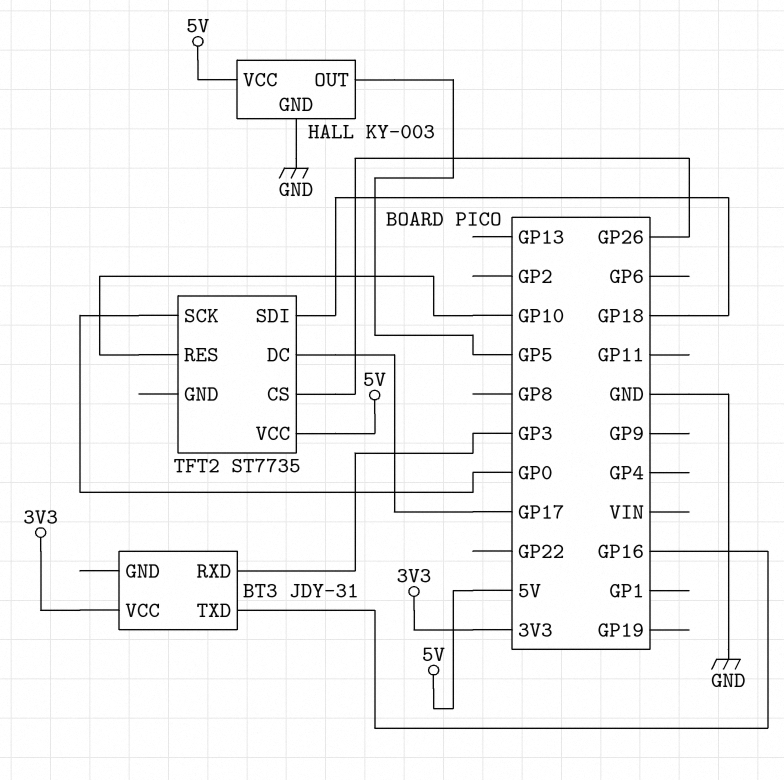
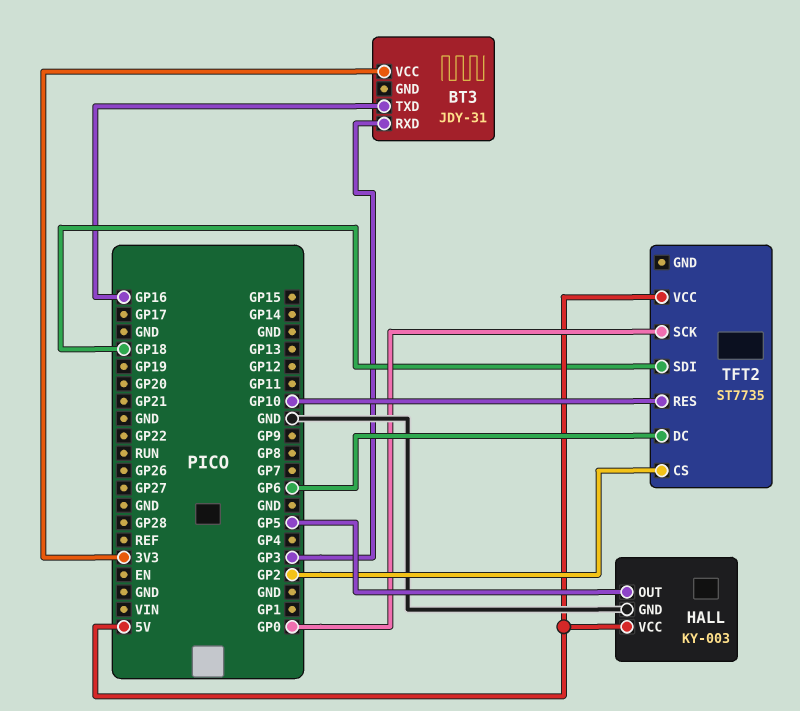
TFT2 pin CS: GP26 -> GP2
TFT2 pin DC: GP17 -> GP6

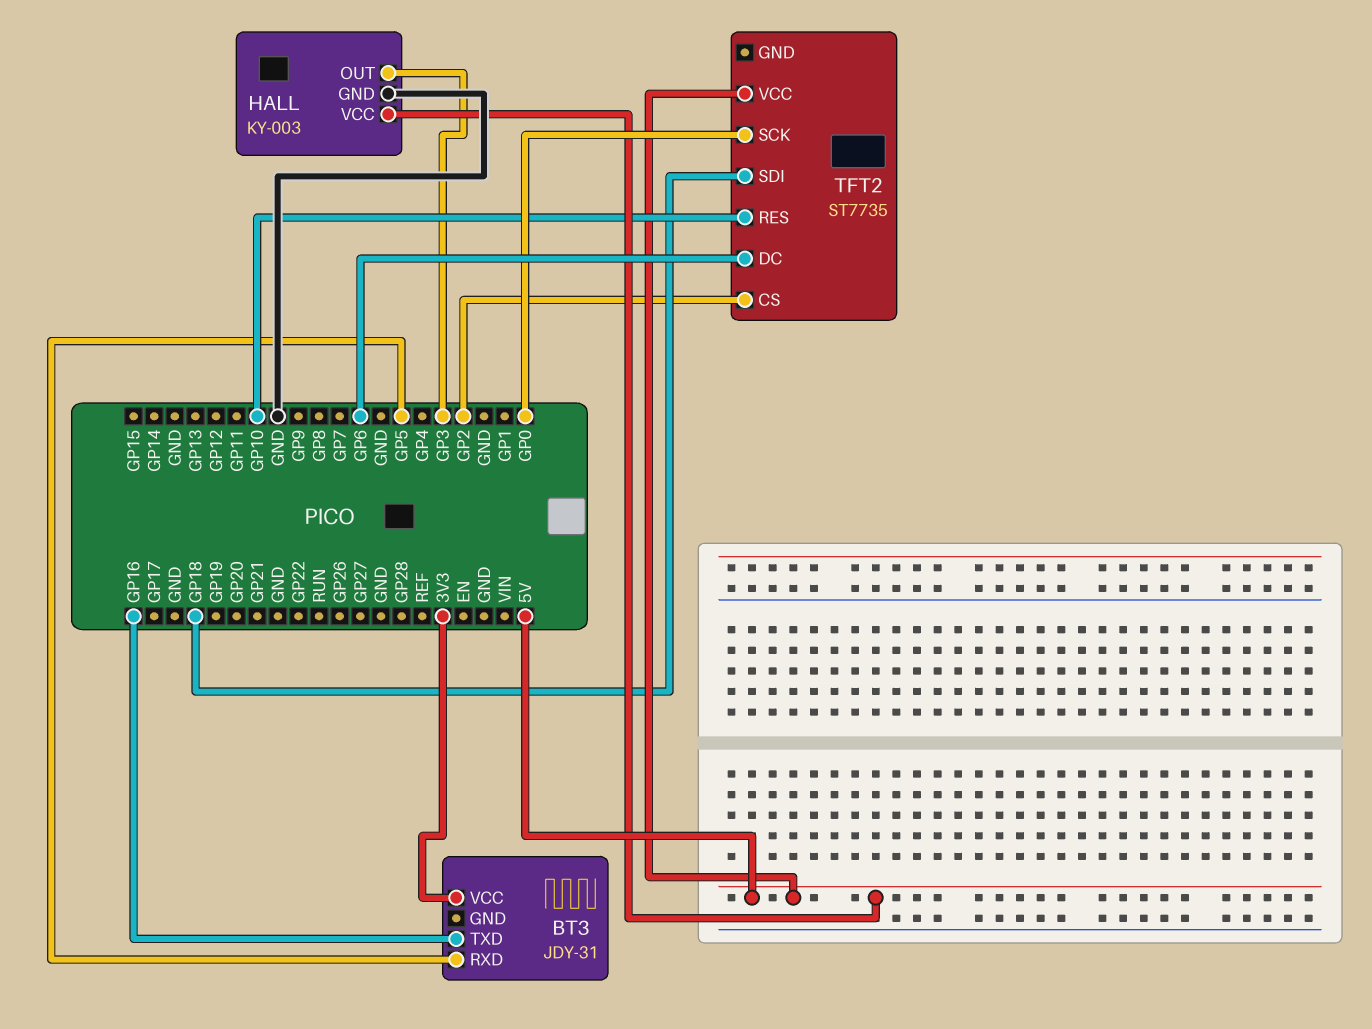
BT3 pin RXD: GP3 -> GP5
HALL pin OUT: GP5 -> GP3

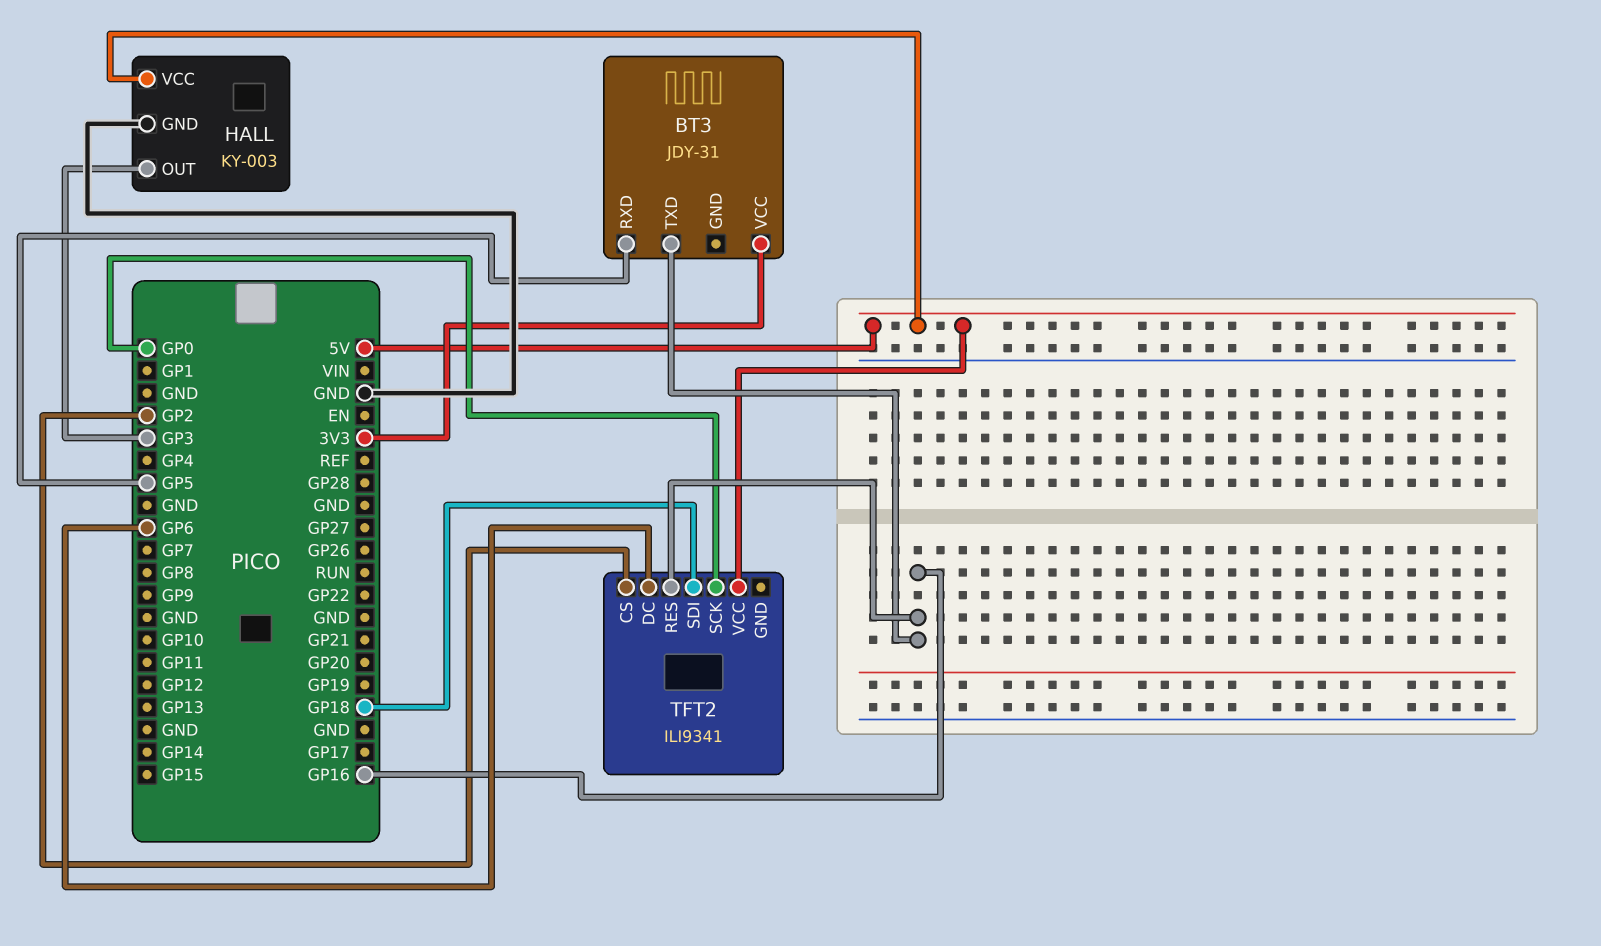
TFT2: ST7735 -> ILI9341
TFT2 pin RES: GP10 -> GP16

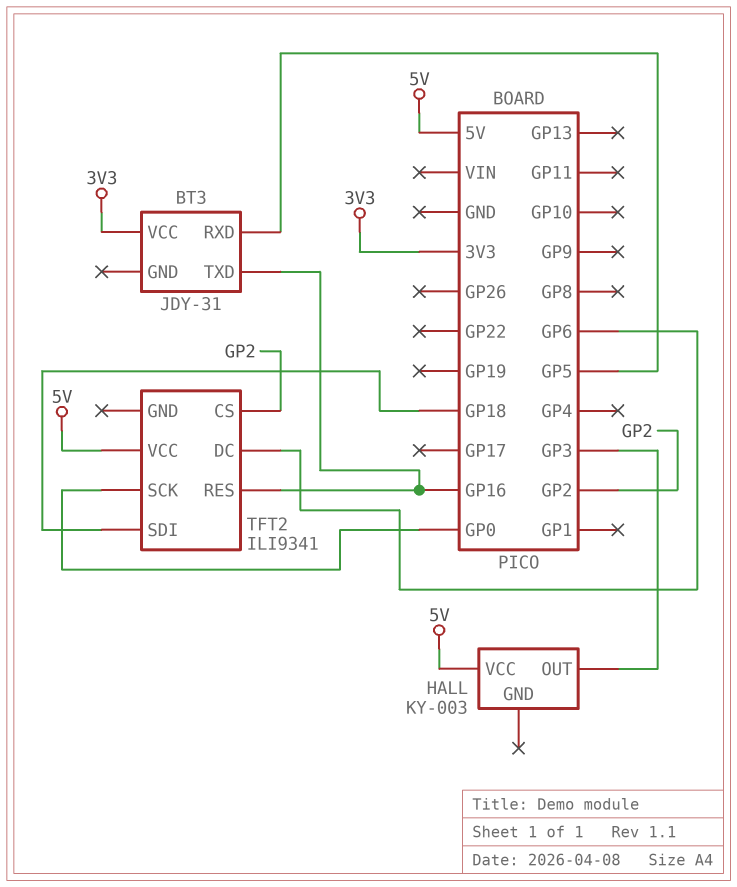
HALL pin GND: GND -> none

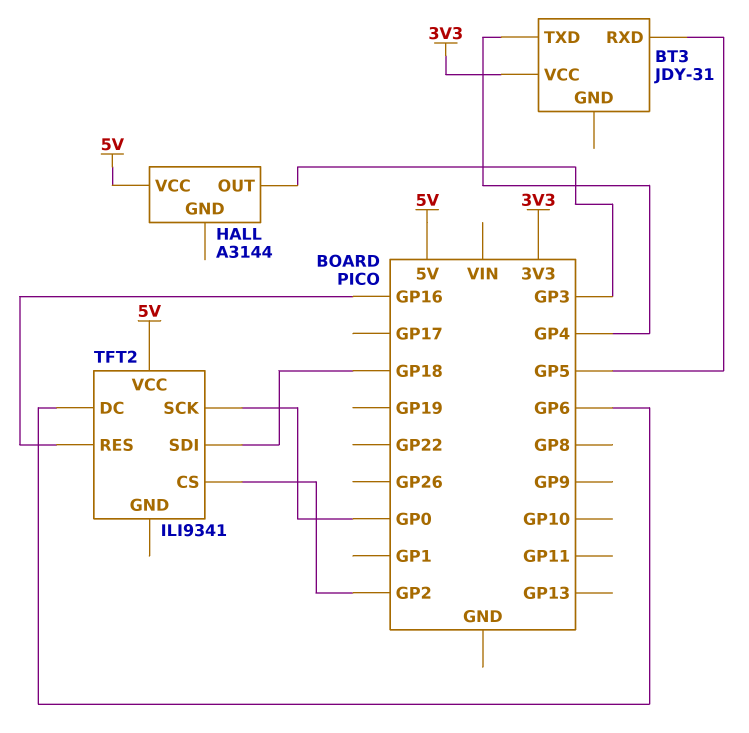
BT3 pin TXD: GP16 -> GP4
HALL: KY-003 -> A3144

